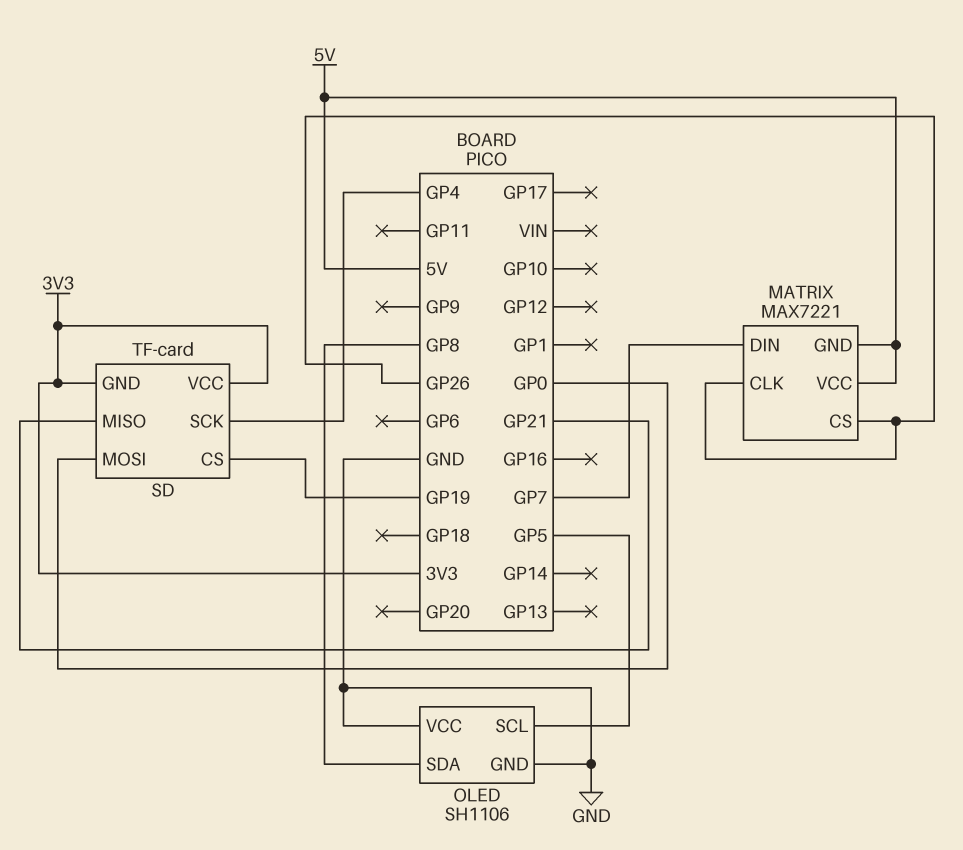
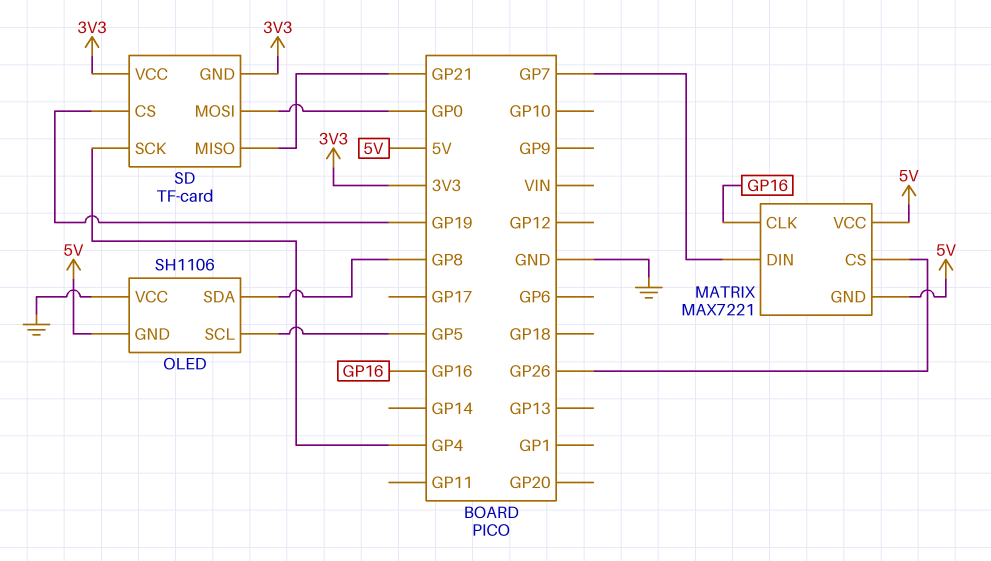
MATRIX pin CLK: GP26 -> GP16
OLED pin GND: GND -> 5V

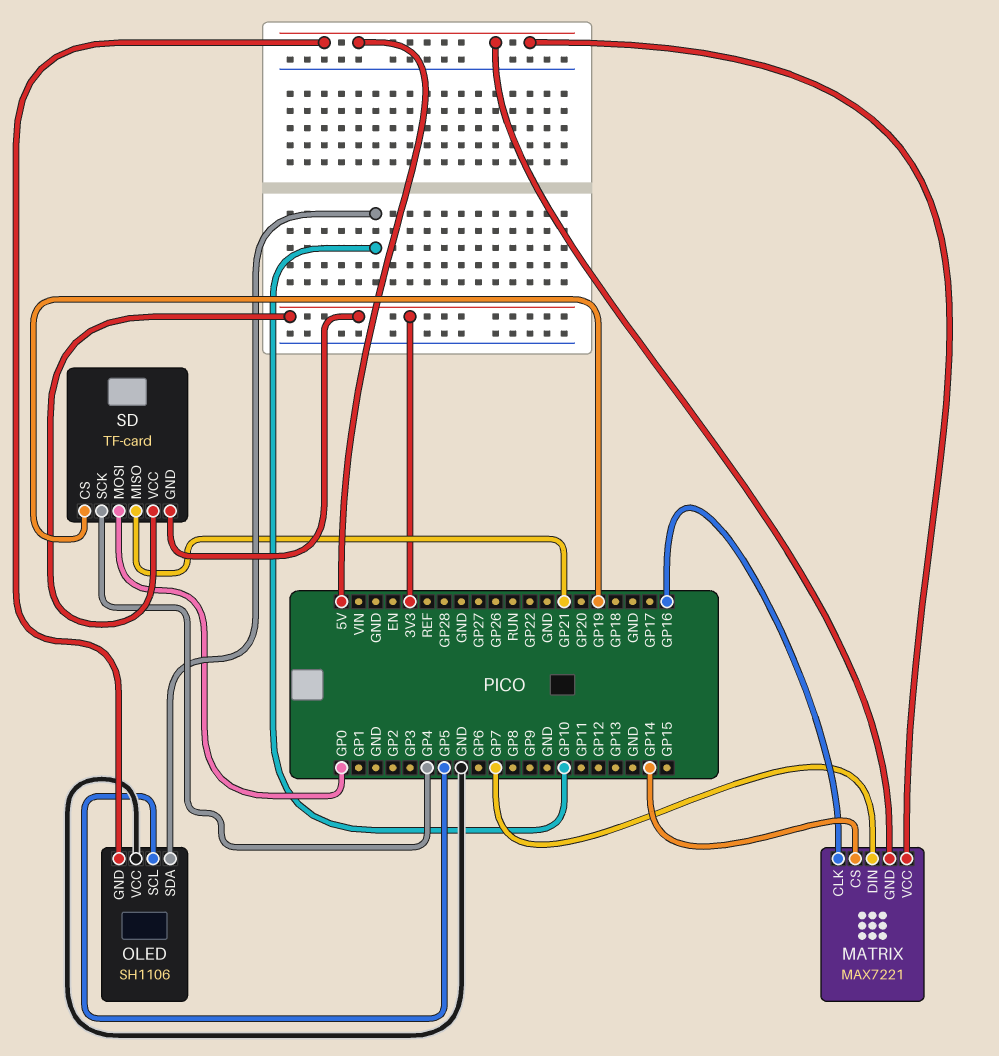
MATRIX pin CS: GP26 -> GP14
OLED pin SDA: GP8 -> GP10

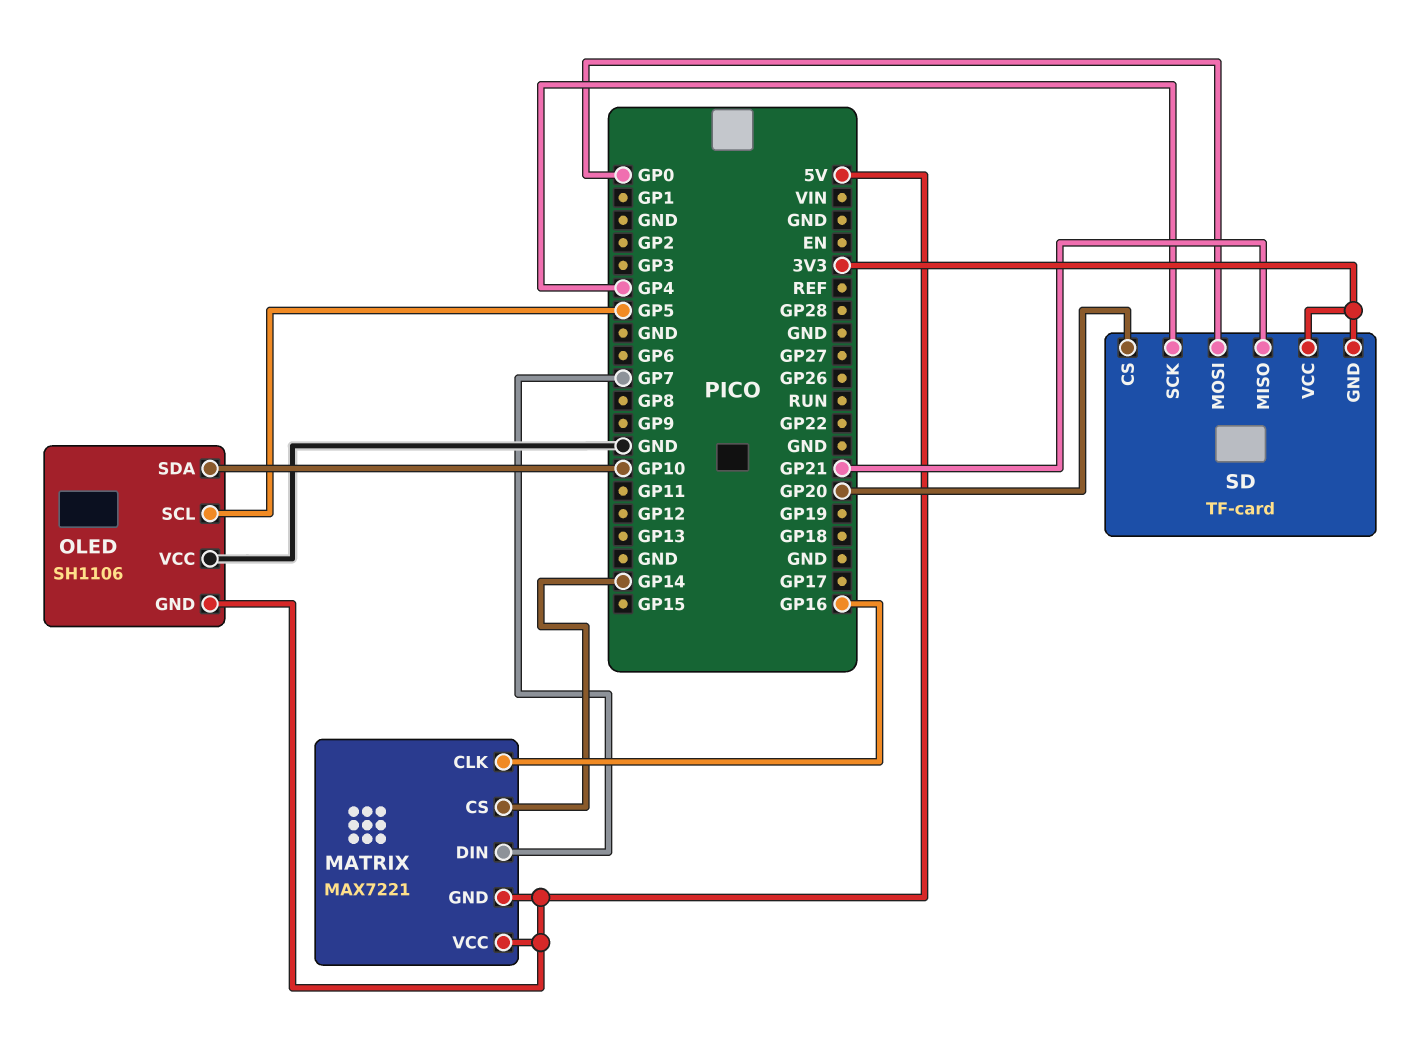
SD pin CS: GP19 -> GP20

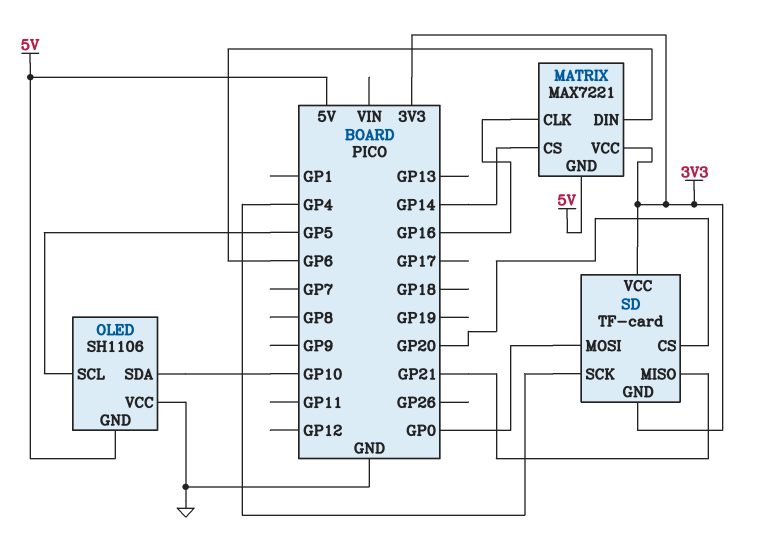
MATRIX pin DIN: GP7 -> GP6
MATRIX pin VCC: 5V -> 3V3

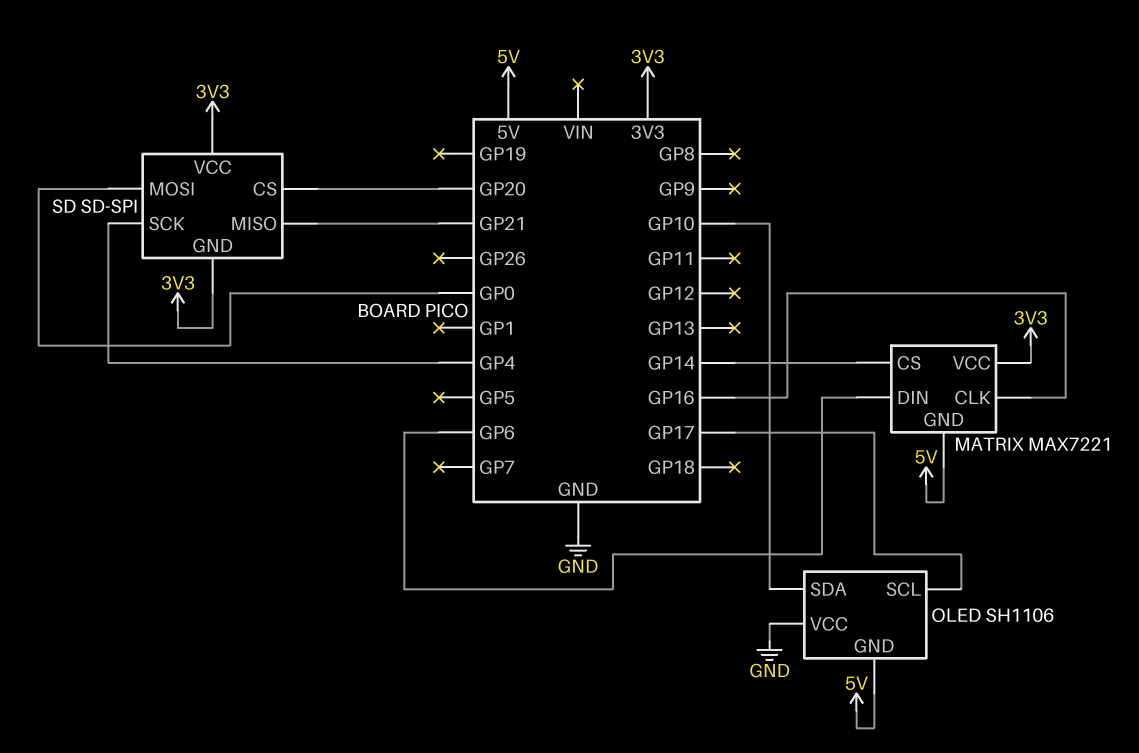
OLED pin SCL: GP5 -> GP17
SD: TF-card -> SD-SPI

